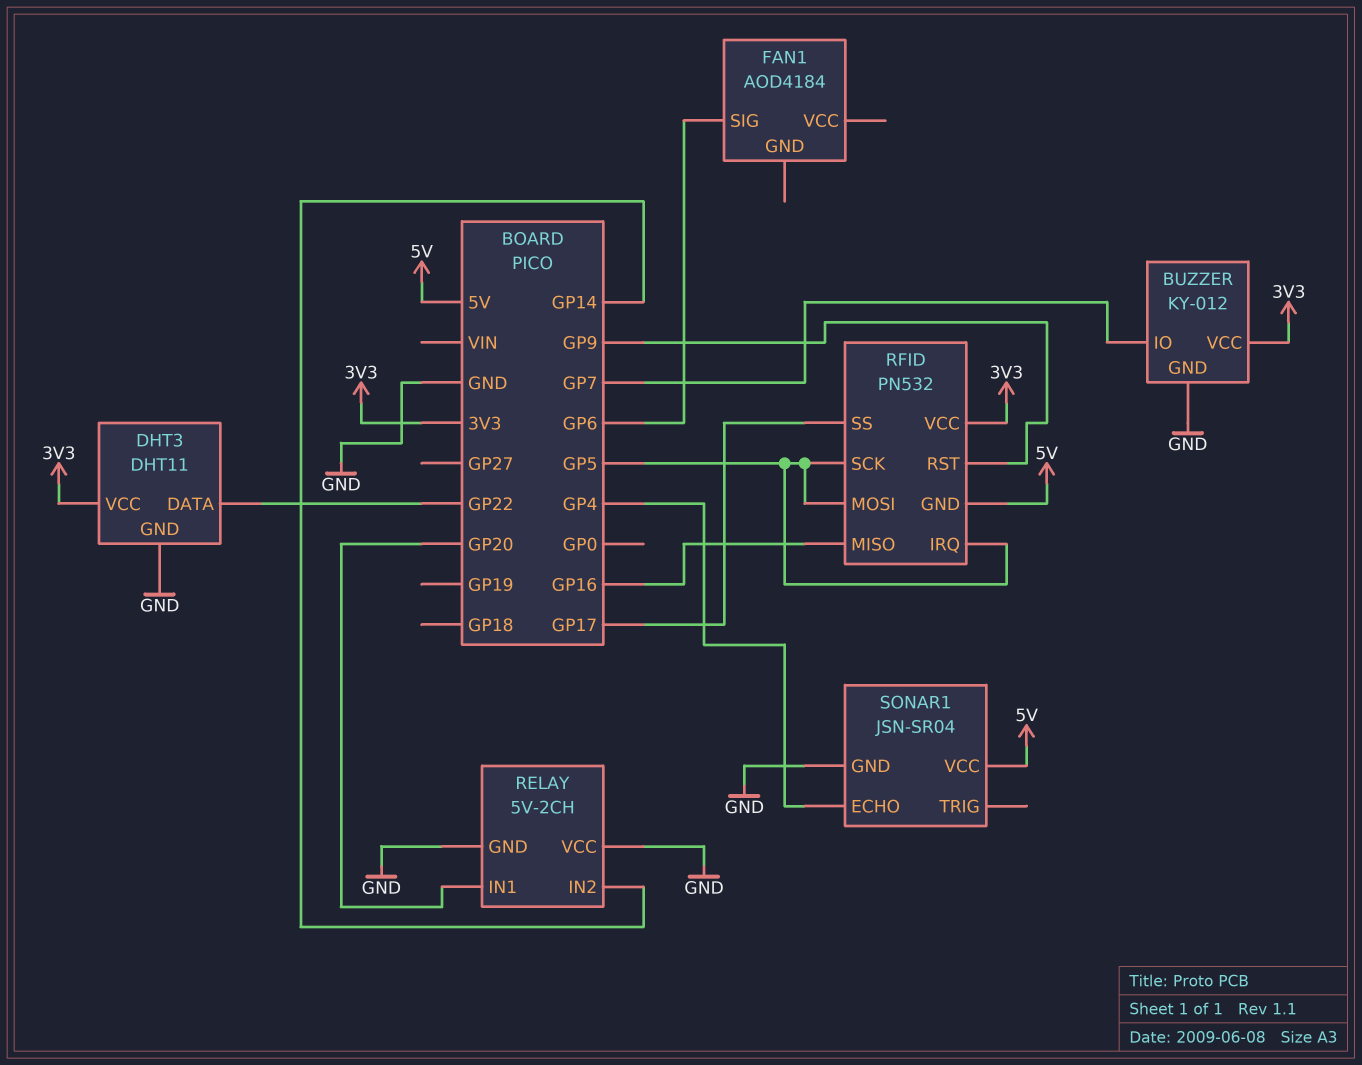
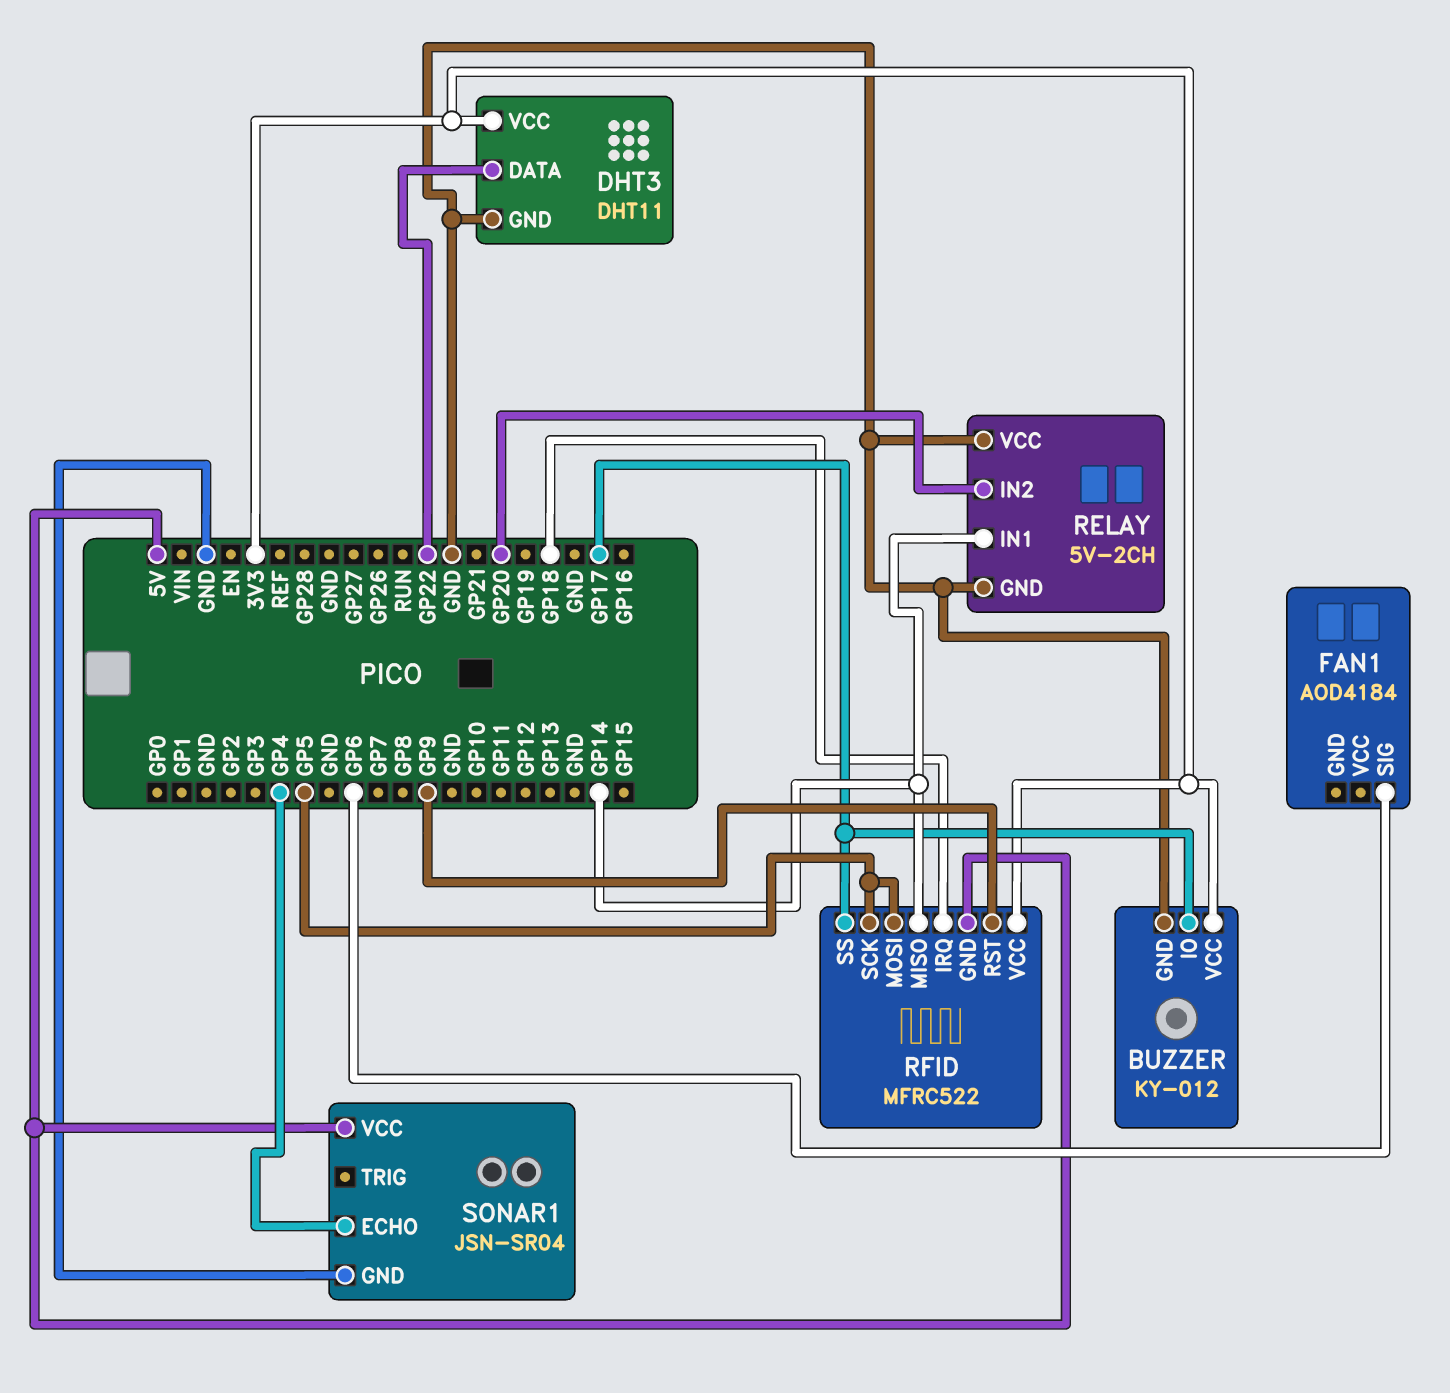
BUZZER pin IO: GP7 -> GP17
RELAY pin IN1: GP20 -> GP14
RELAY pin IN2: GP14 -> GP20
RFID: PN532 -> MFRC522
RFID pin IRQ: GP5 -> GP18
RFID pin MISO: GP16 -> GP14

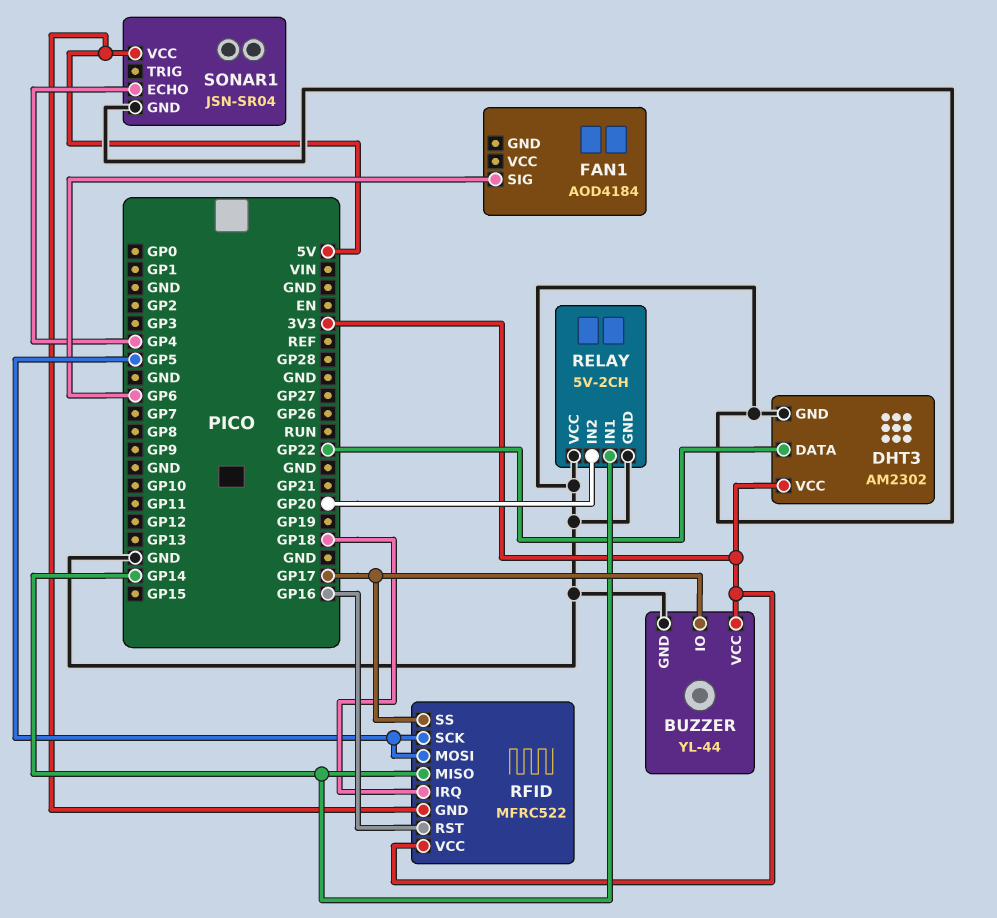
BUZZER: KY-012 -> YL-44
DHT3: DHT11 -> AM2302
RFID pin RST: GP9 -> GP16

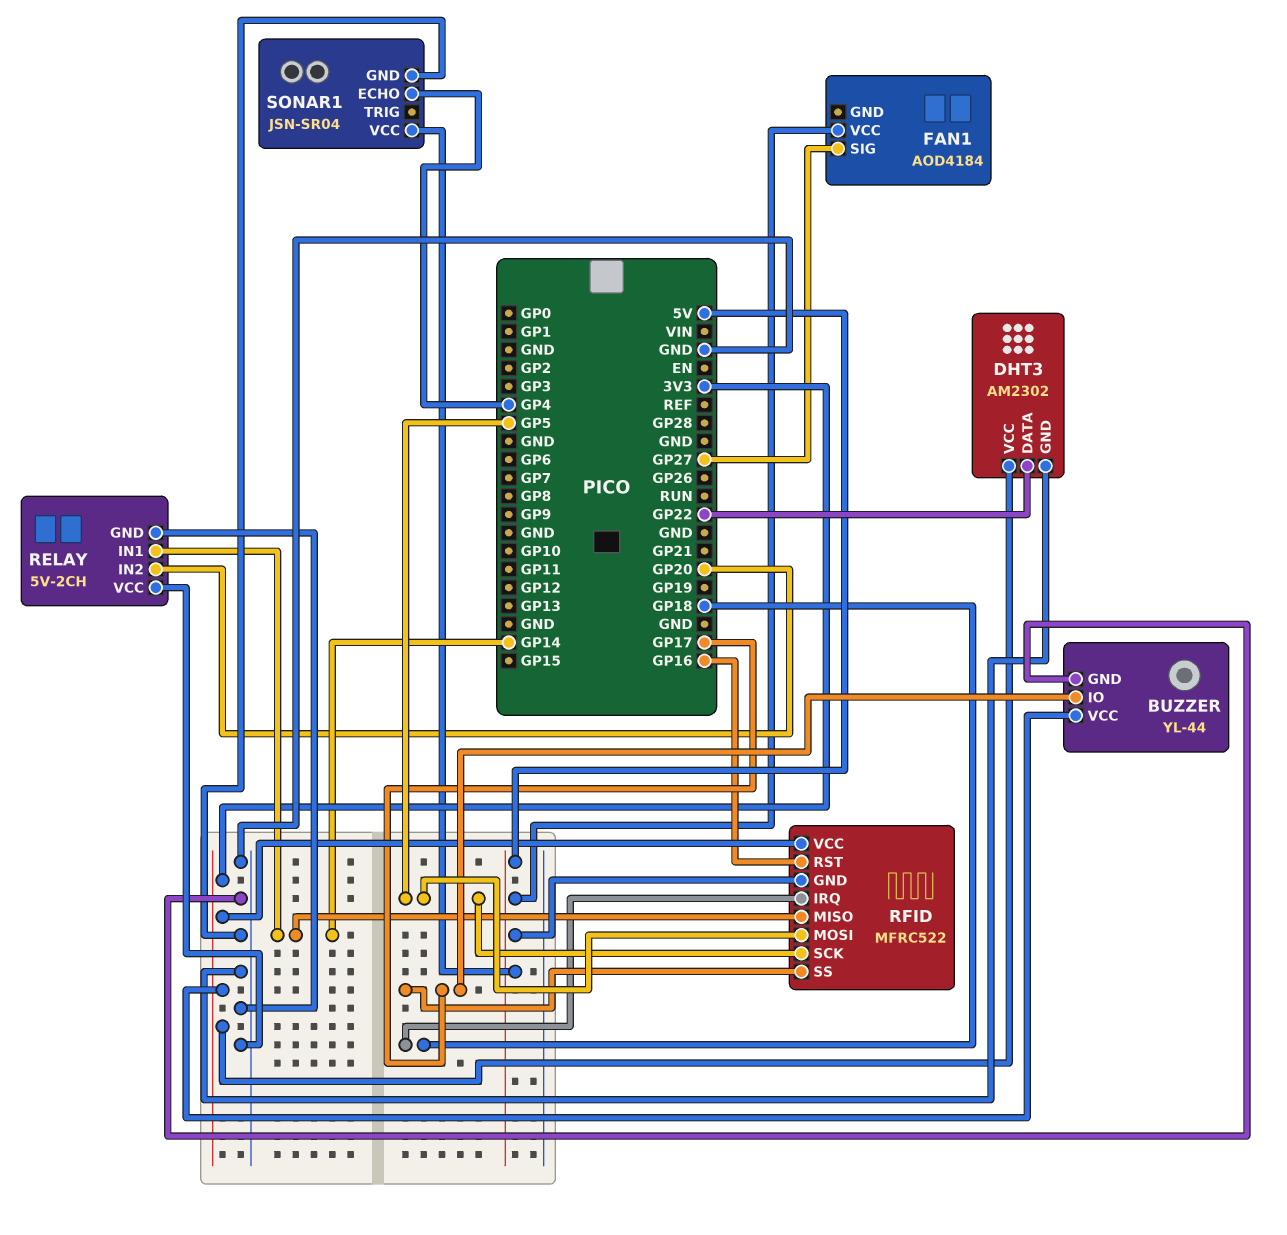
FAN1 pin SIG: GP6 -> GP27
FAN1 pin VCC: none -> 5V

